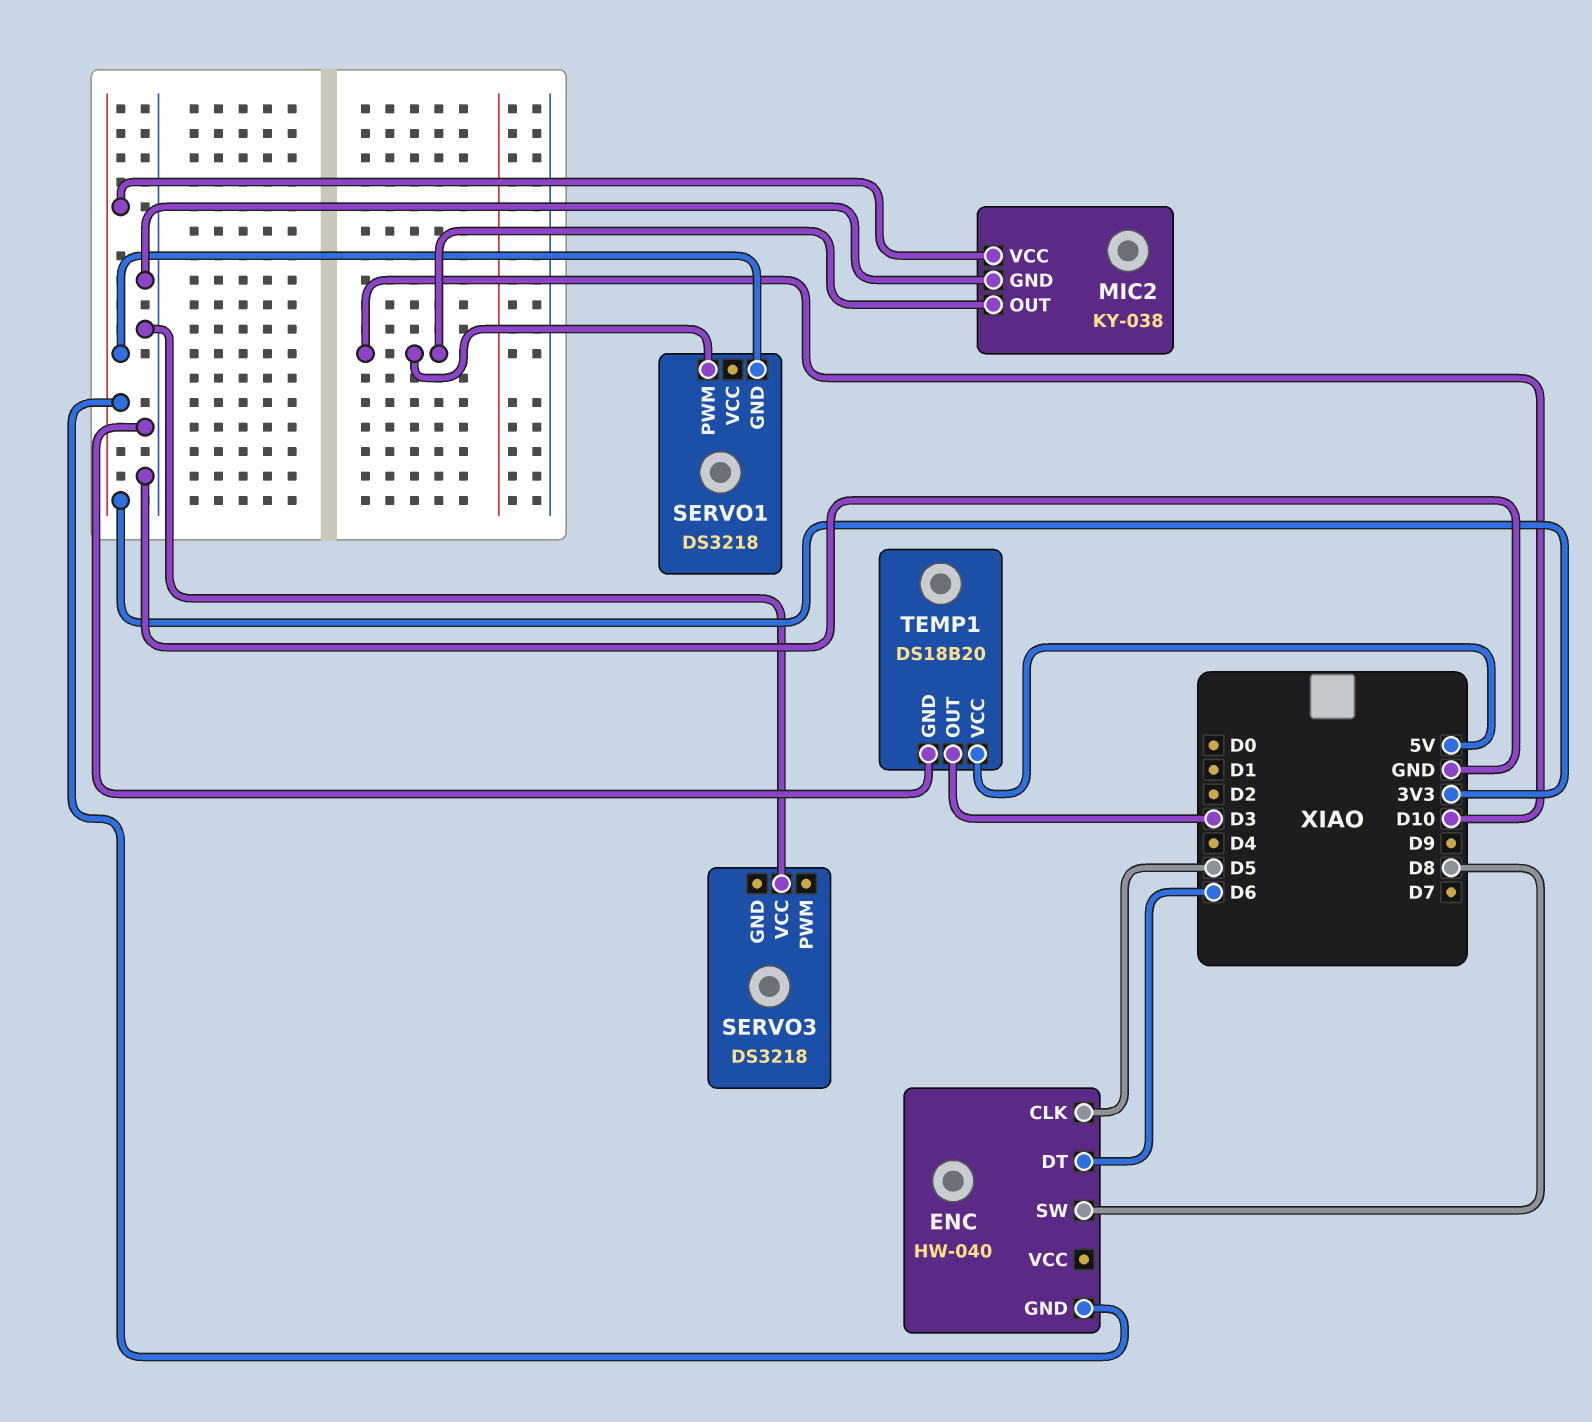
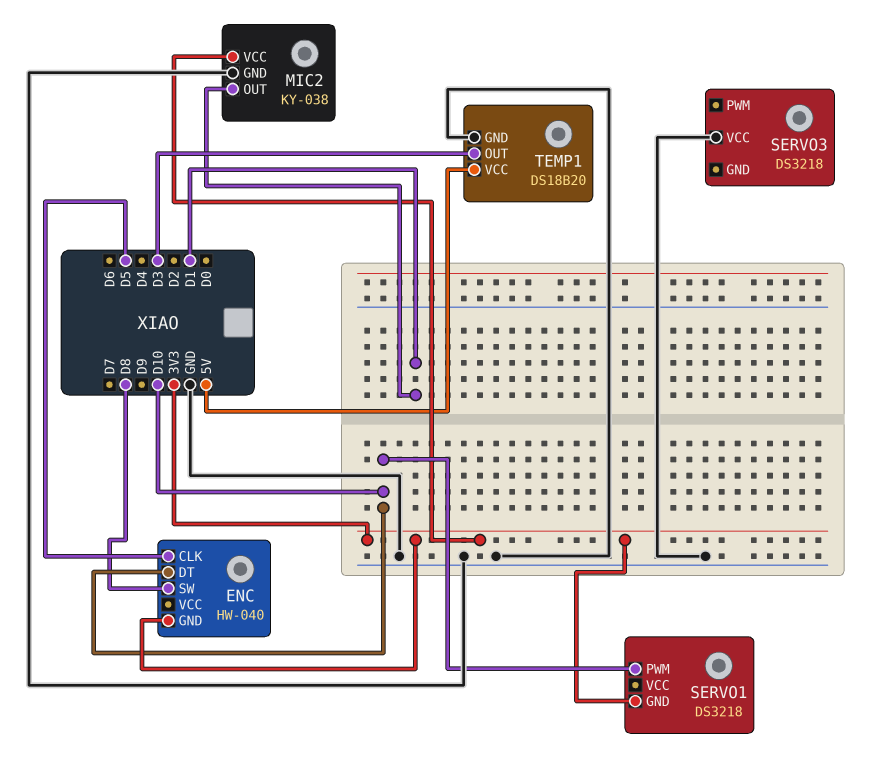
ENC pin DT: D6 -> D10
MIC2 pin OUT: D10 -> D1

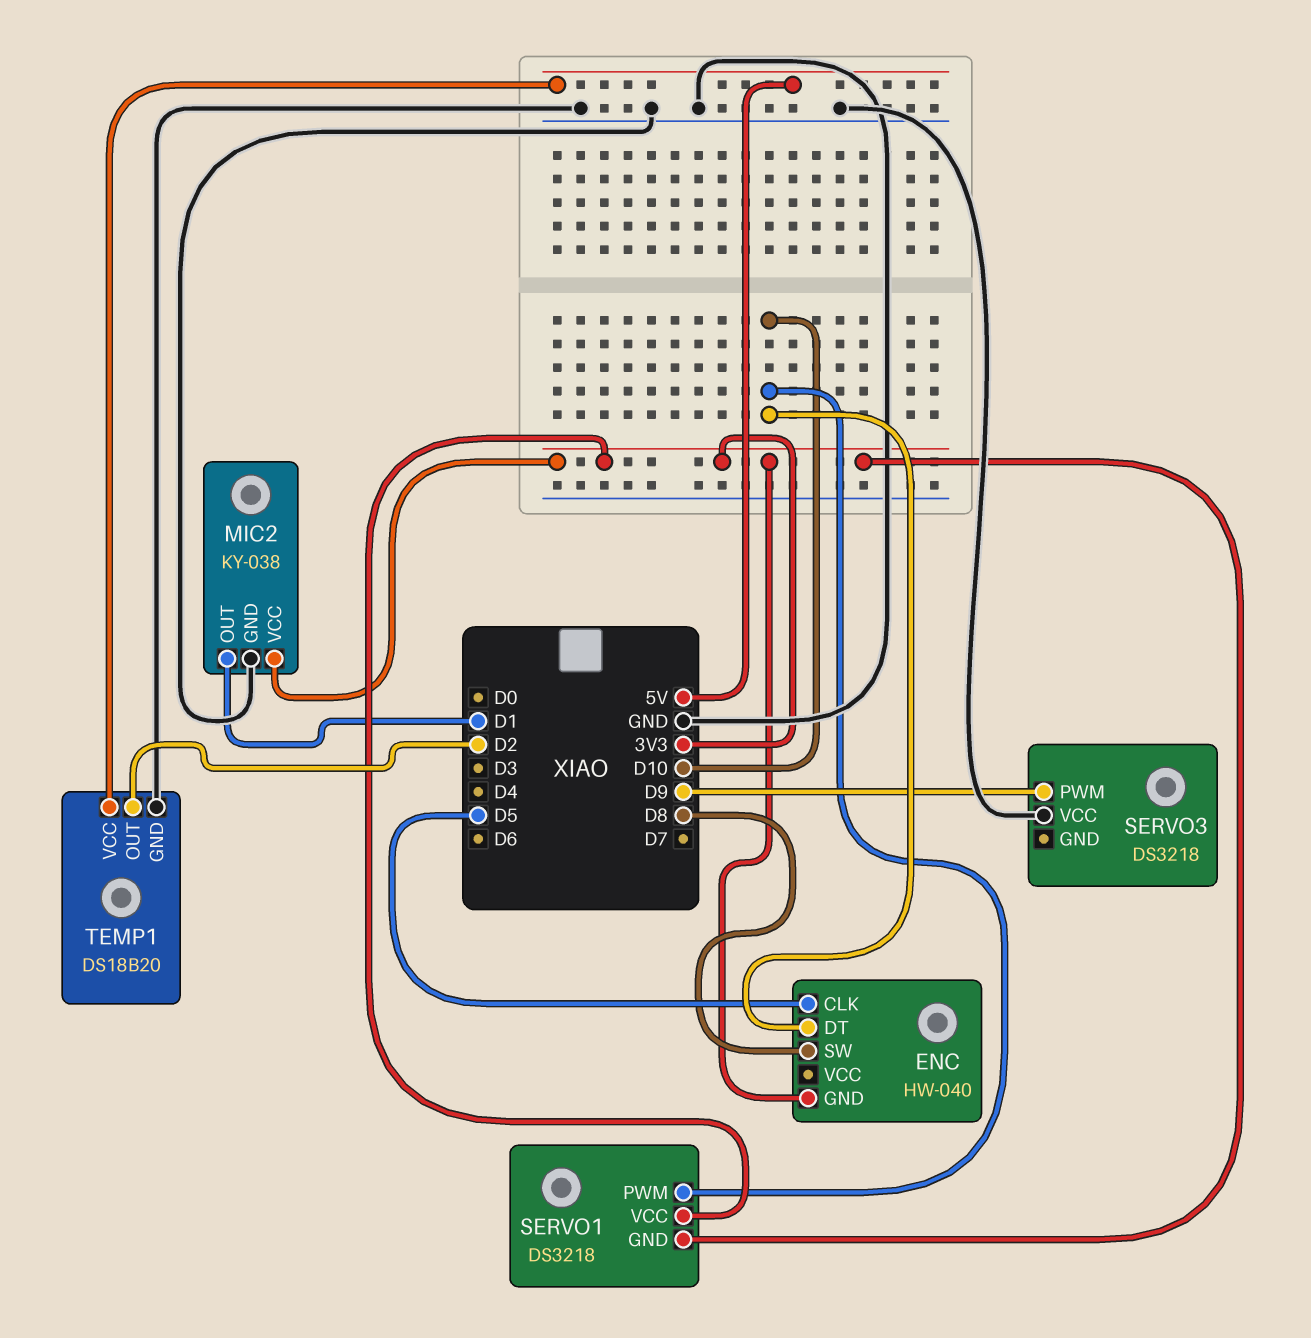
SERVO1 pin VCC: none -> 3V3
SERVO3 pin PWM: none -> D9
TEMP1 pin OUT: D3 -> D2

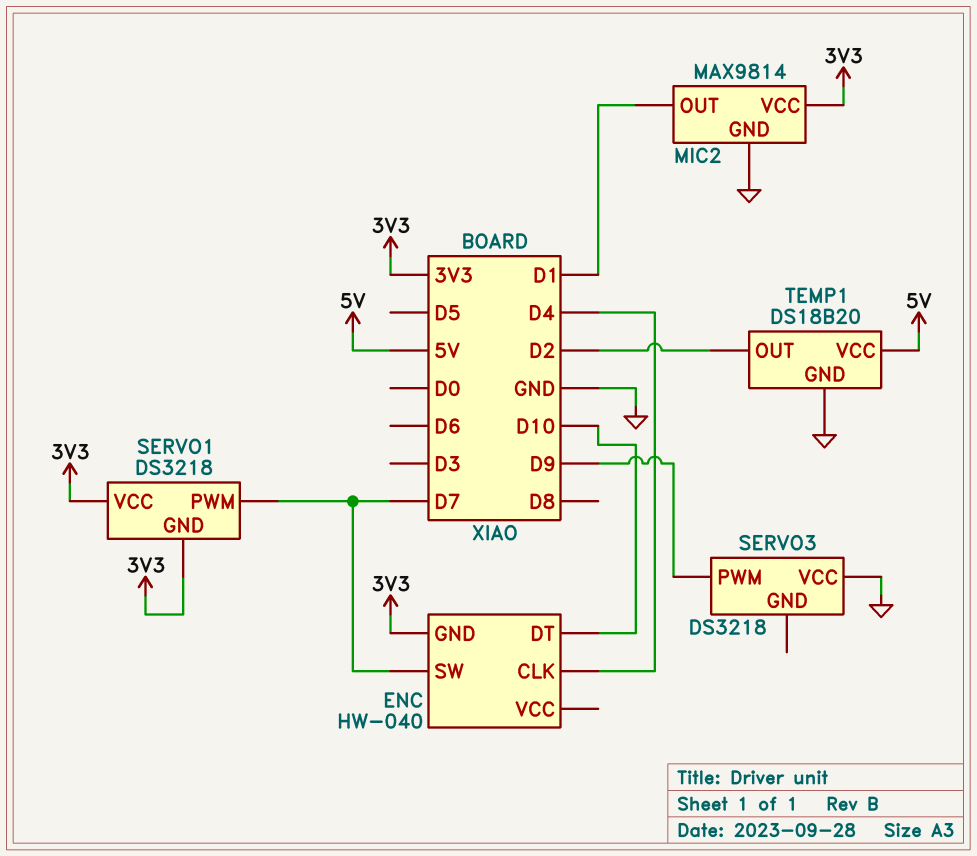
ENC pin CLK: D5 -> D4
ENC pin SW: D8 -> D7
MIC2: KY-038 -> MAX9814
SERVO1 pin PWM: D10 -> D7

